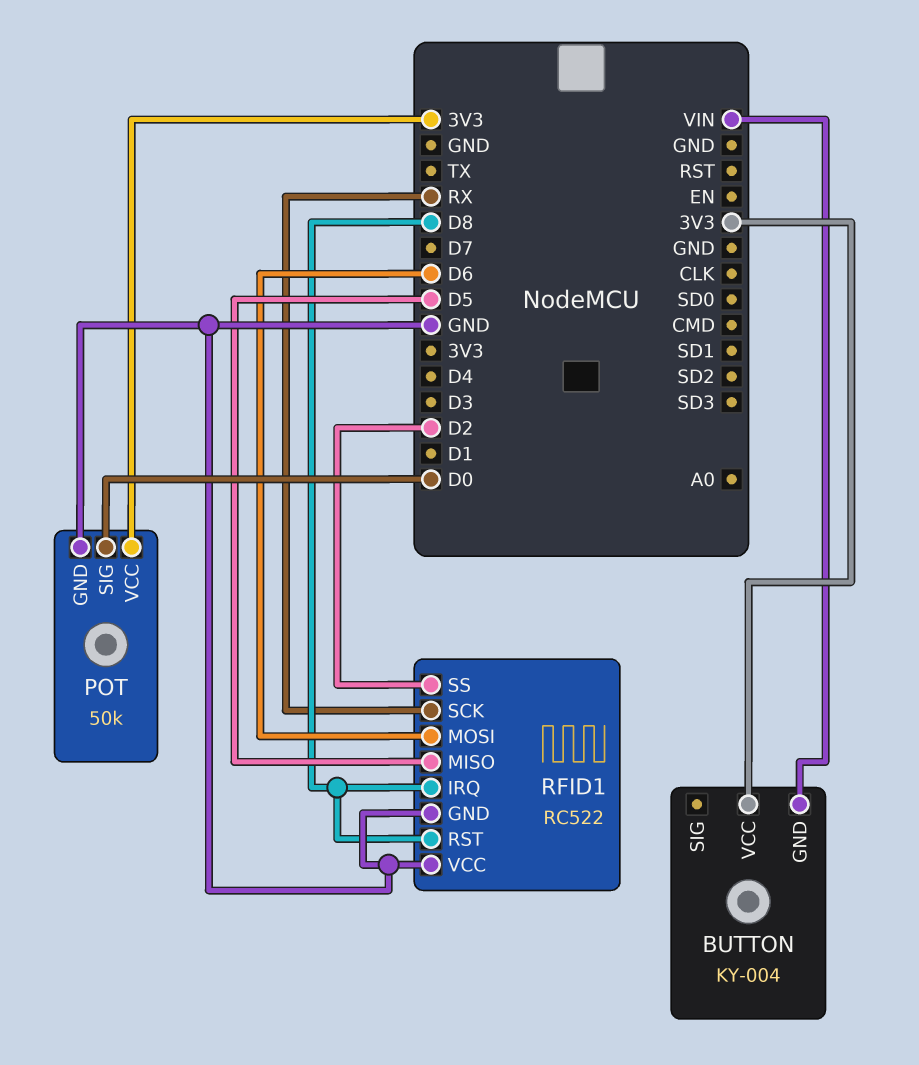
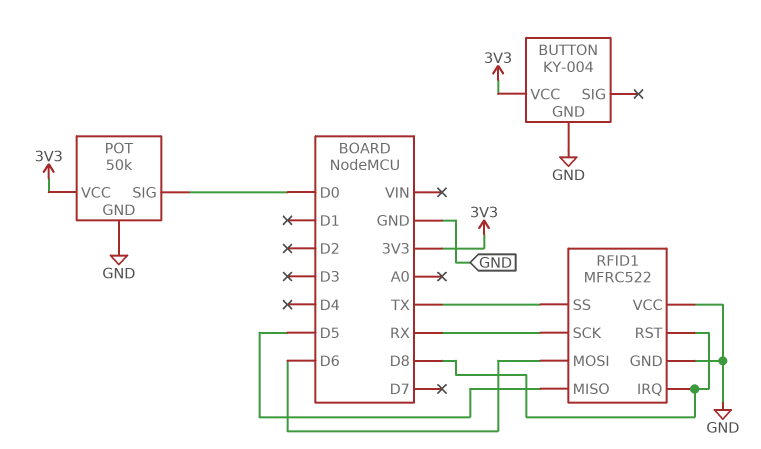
BUTTON pin GND: VIN -> GND
RFID1: RC522 -> MFRC522
RFID1 pin SS: D2 -> TX

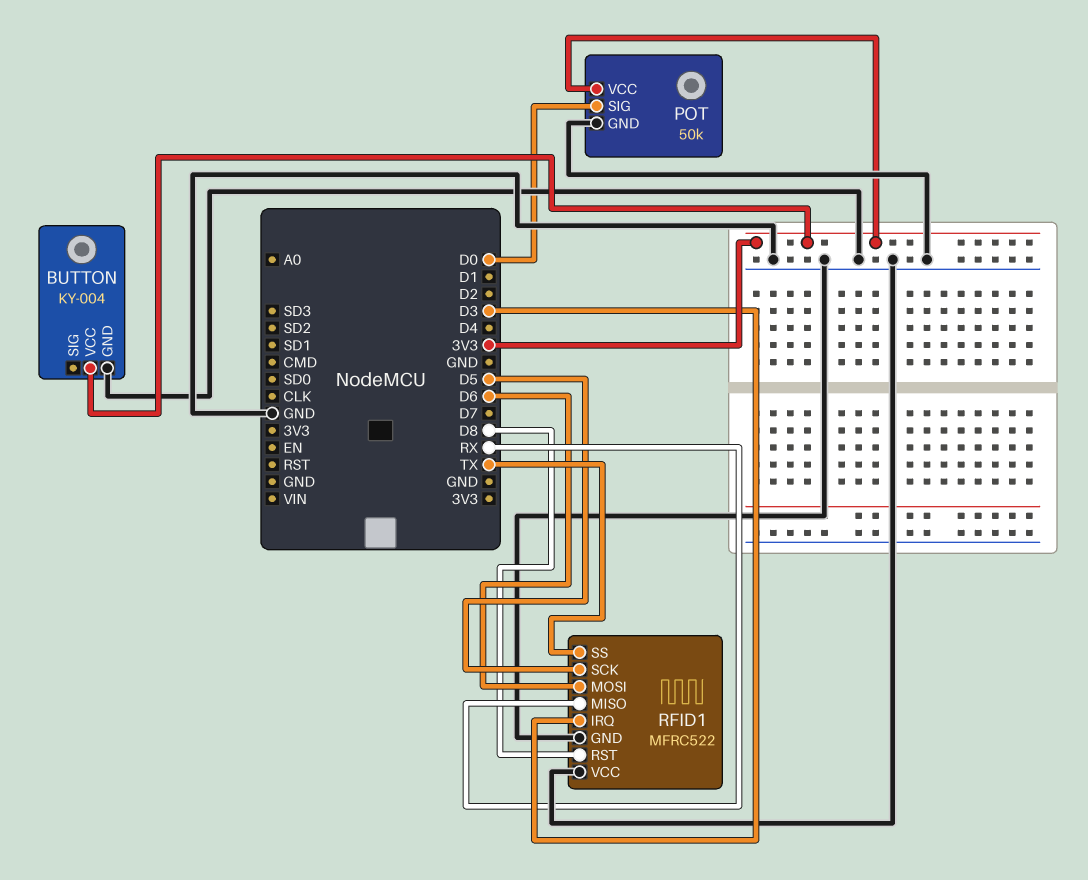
RFID1 pin IRQ: D8 -> D3
RFID1 pin MISO: D5 -> RX
RFID1 pin SCK: RX -> D5

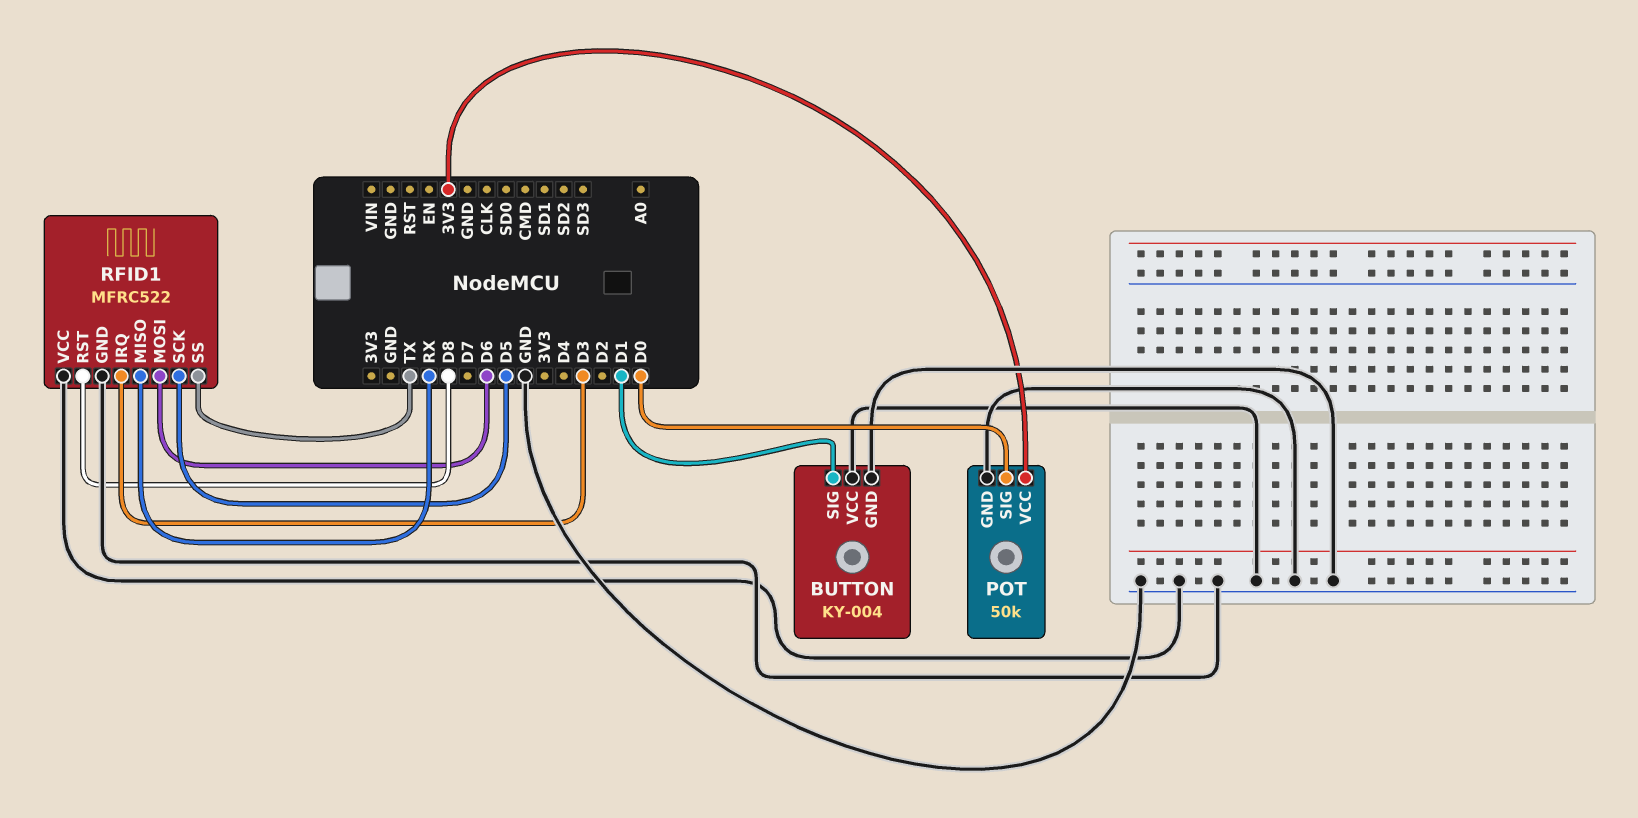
BUTTON pin SIG: none -> D1
BUTTON pin VCC: 3V3 -> GND

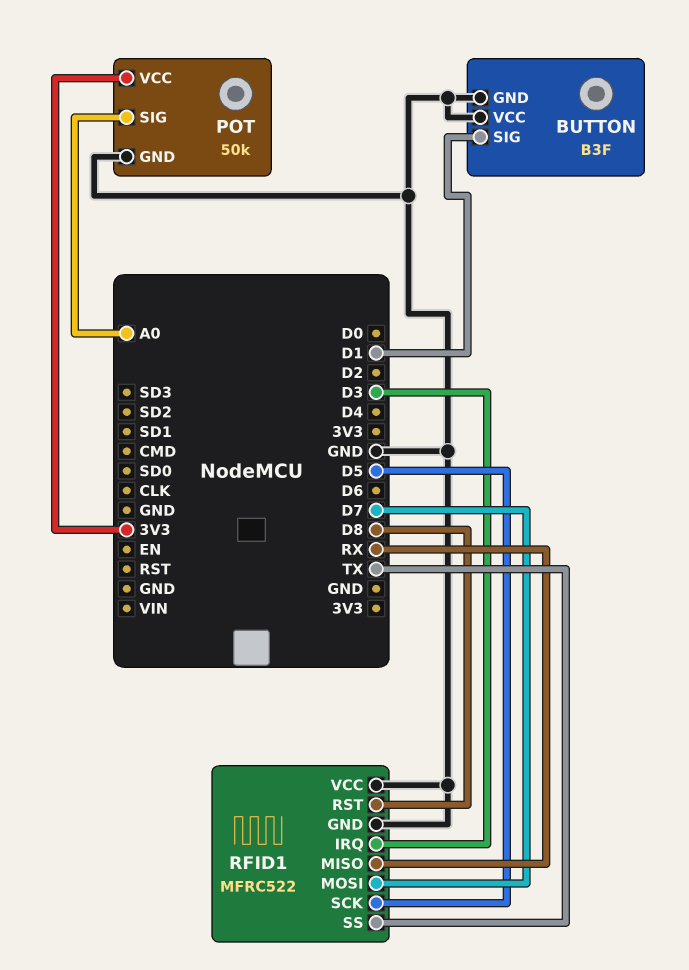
BUTTON: KY-004 -> B3F
POT pin SIG: D0 -> A0
RFID1 pin MOSI: D6 -> D7

